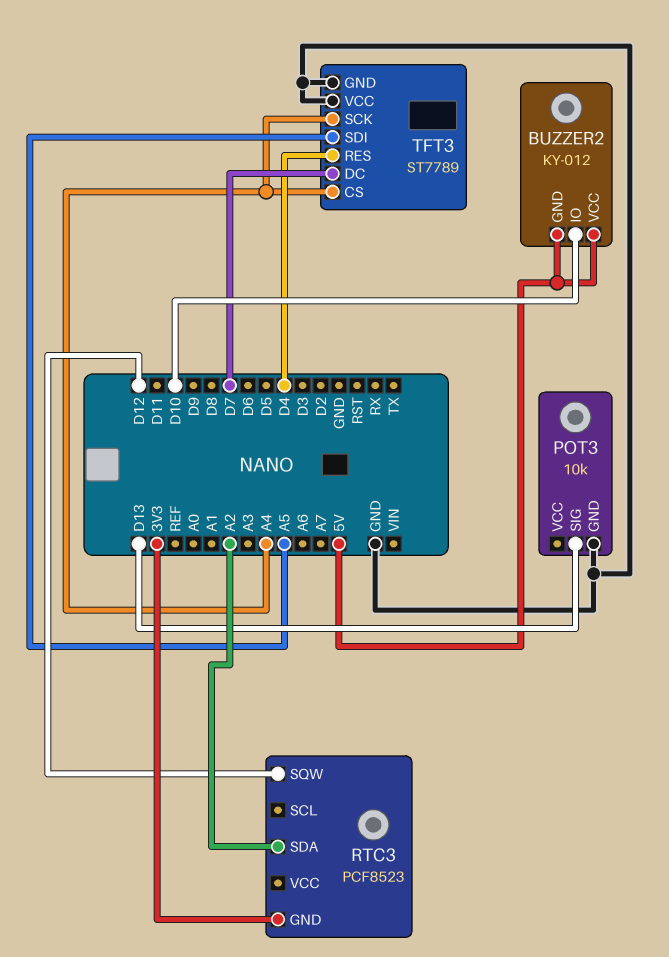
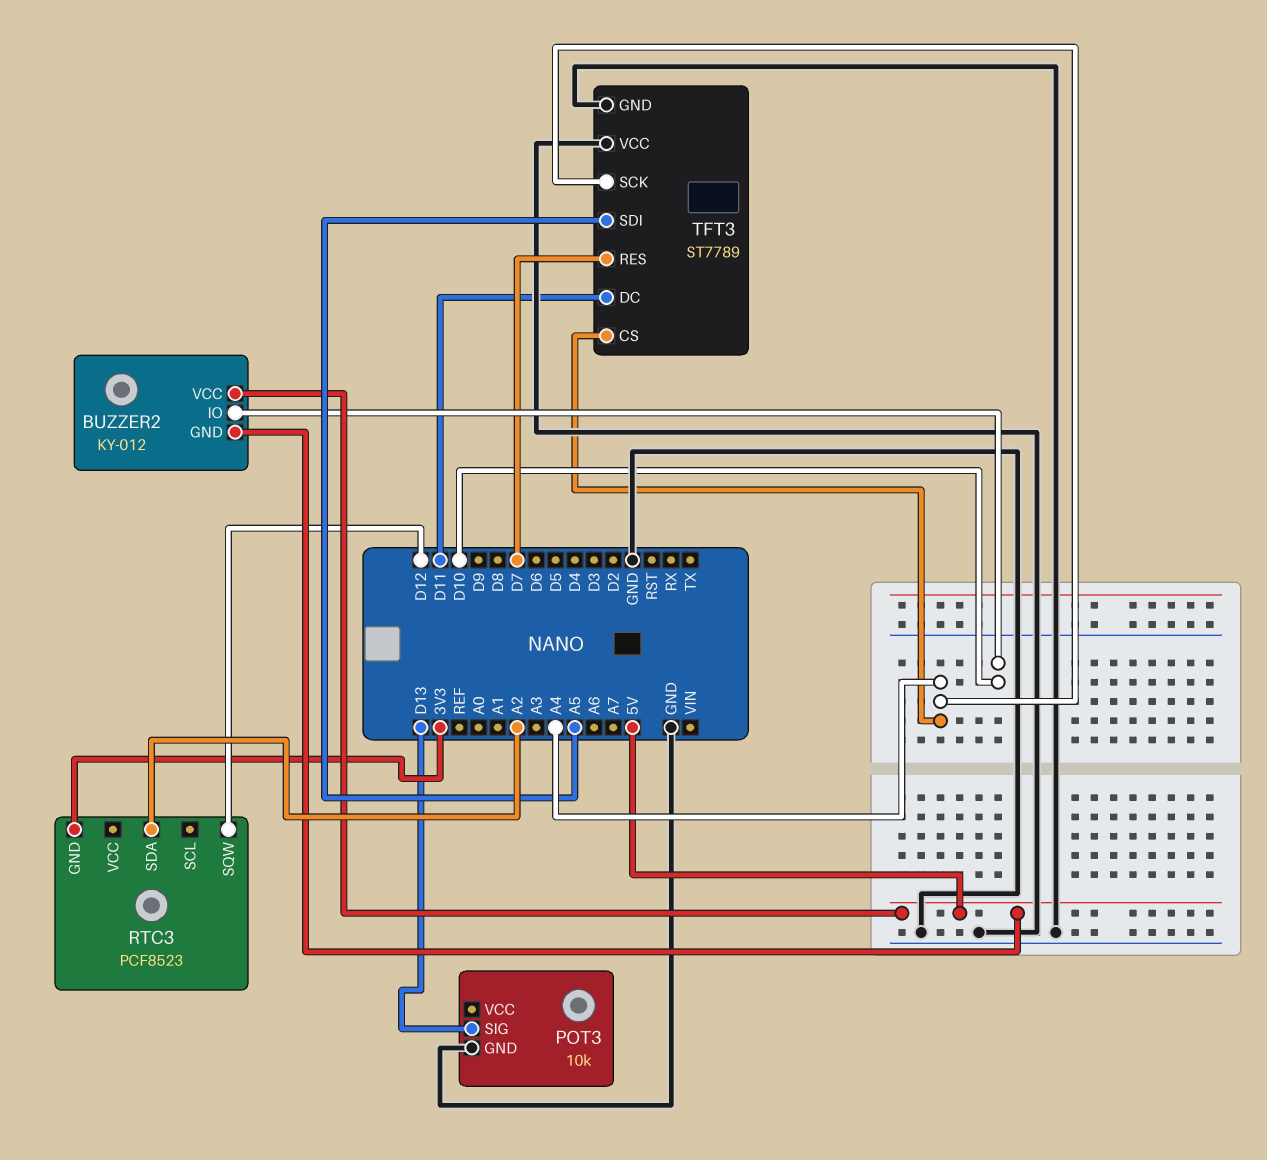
TFT3 pin DC: D7 -> D11
TFT3 pin RES: D4 -> D7

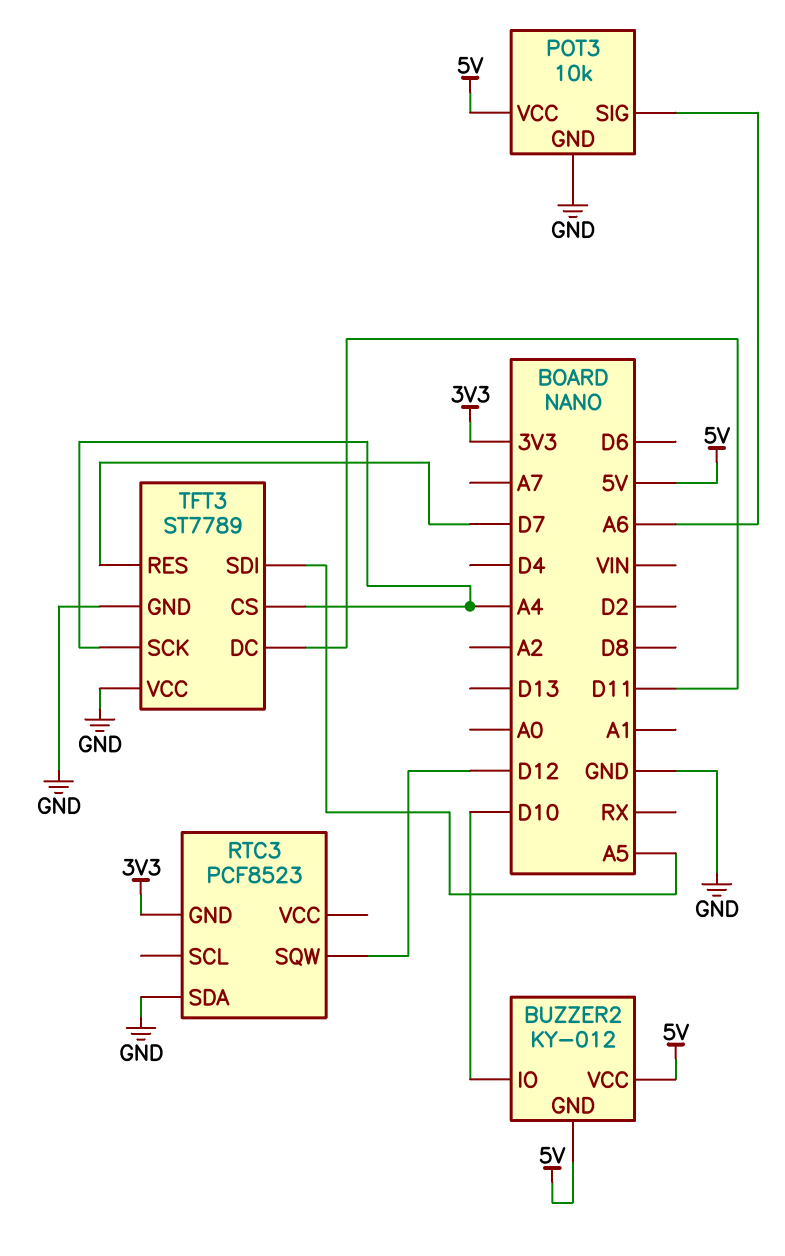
POT3 pin SIG: D13 -> A6
POT3 pin VCC: none -> 5V
RTC3 pin SDA: A2 -> GND

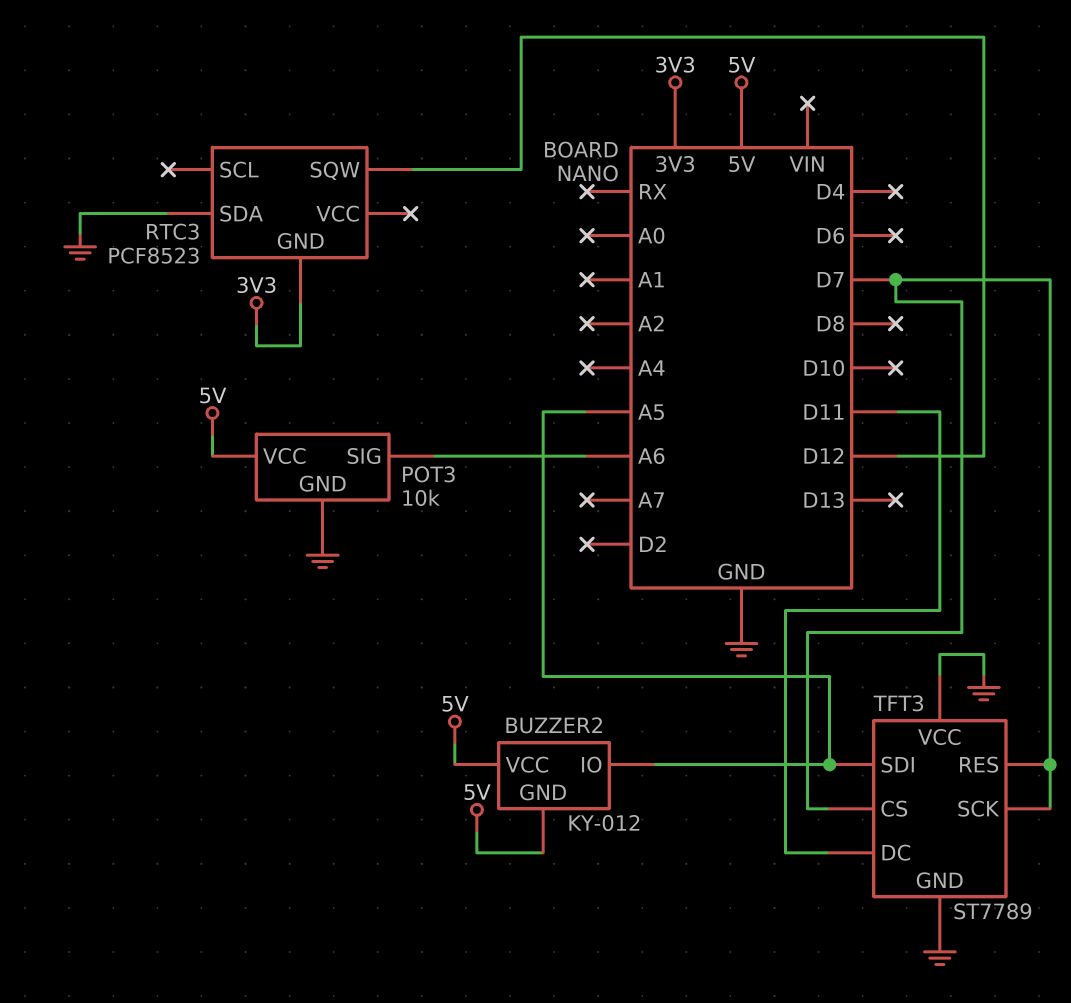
BUZZER2 pin IO: D10 -> A5
TFT3 pin CS: A4 -> D7
TFT3 pin SCK: A4 -> D7

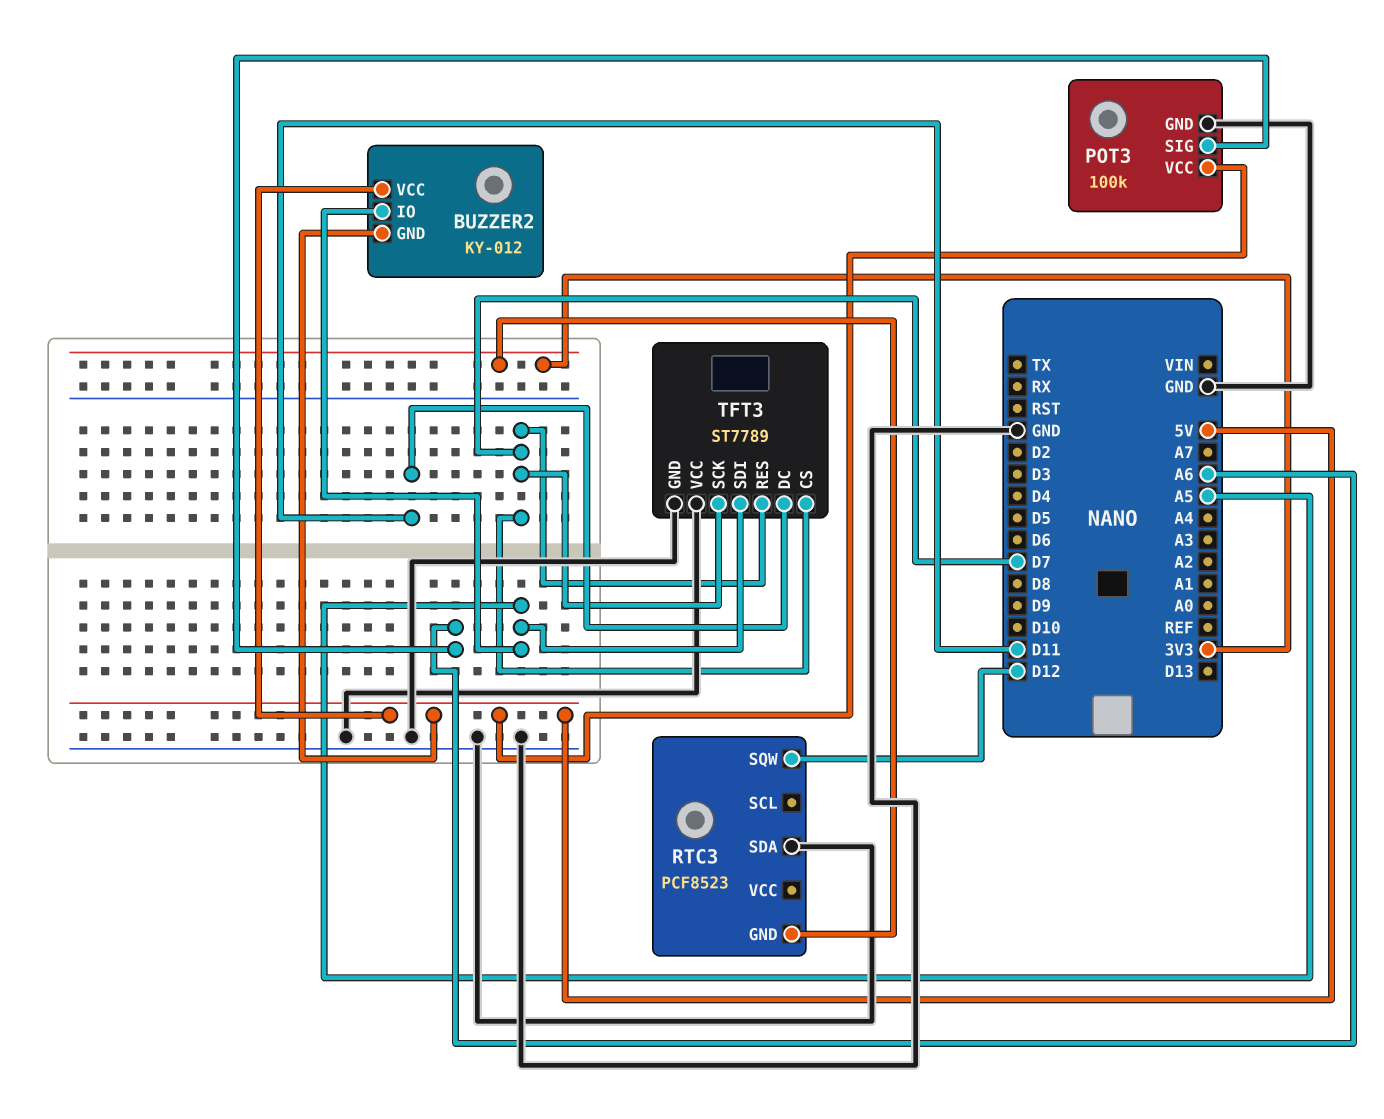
POT3: 10k -> 100k

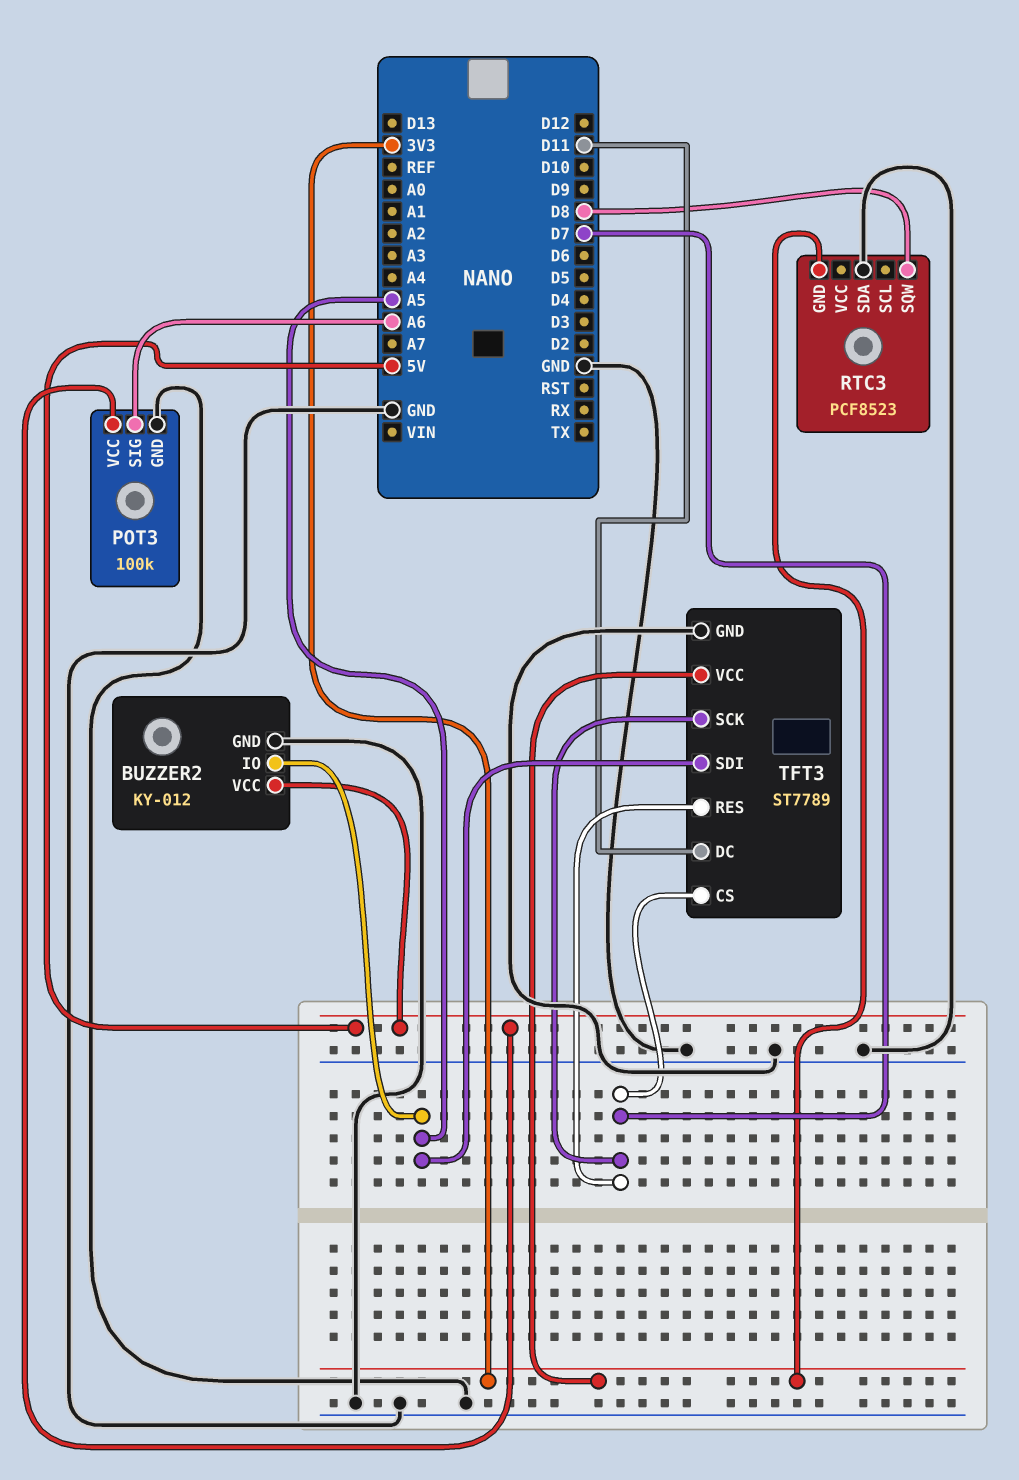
BUZZER2 pin GND: 5V -> GND
RTC3 pin SQW: D12 -> D8
TFT3 pin VCC: GND -> 3V3

